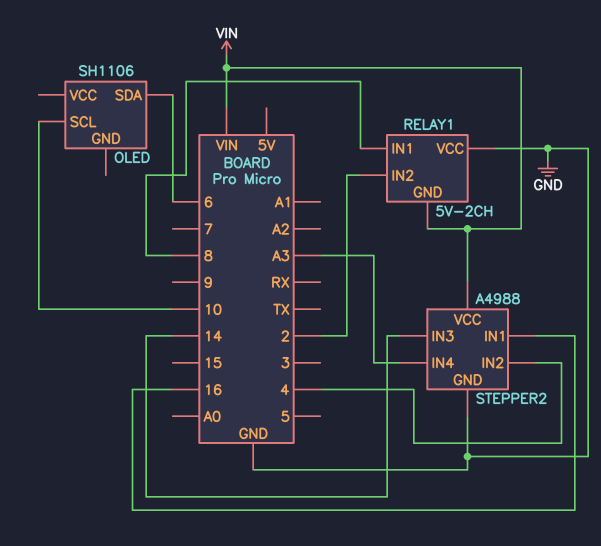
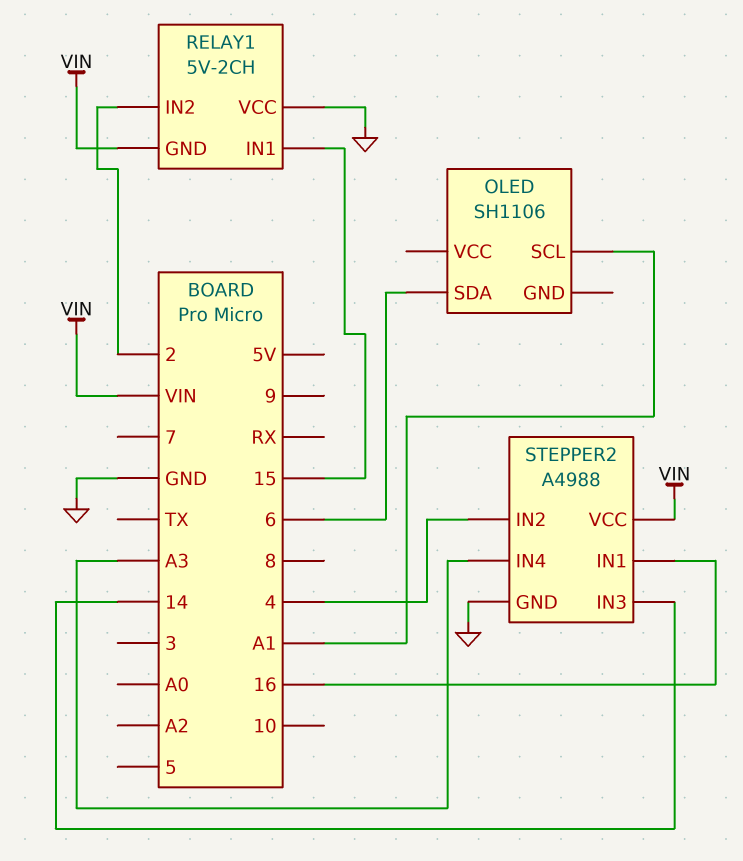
OLED pin SCL: 10 -> A1
RELAY1 pin IN1: 8 -> 15

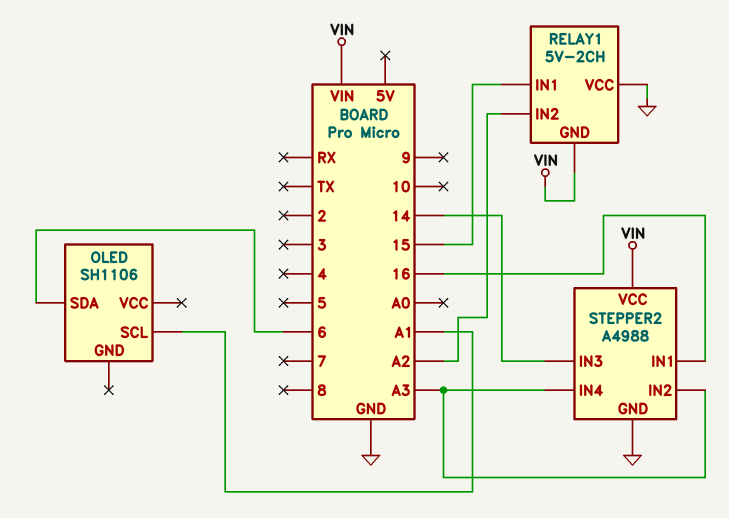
RELAY1 pin IN2: 2 -> A2
STEPPER2 pin IN2: 4 -> A3

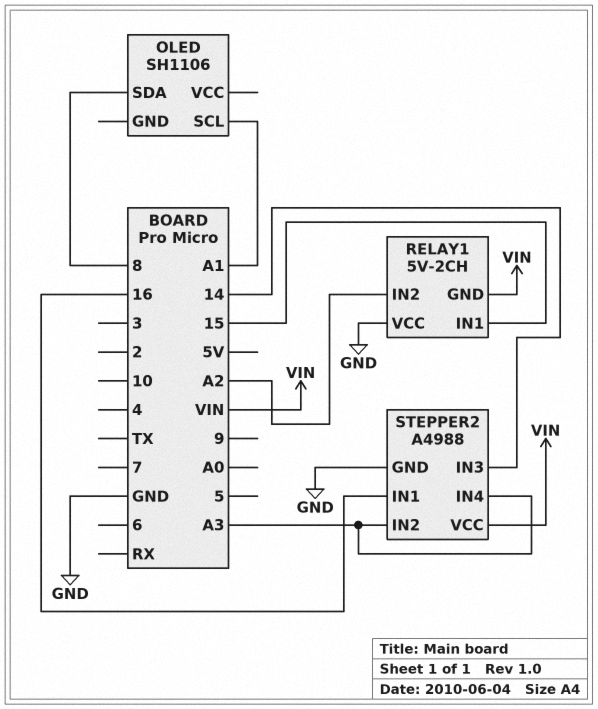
OLED pin SDA: 6 -> 8

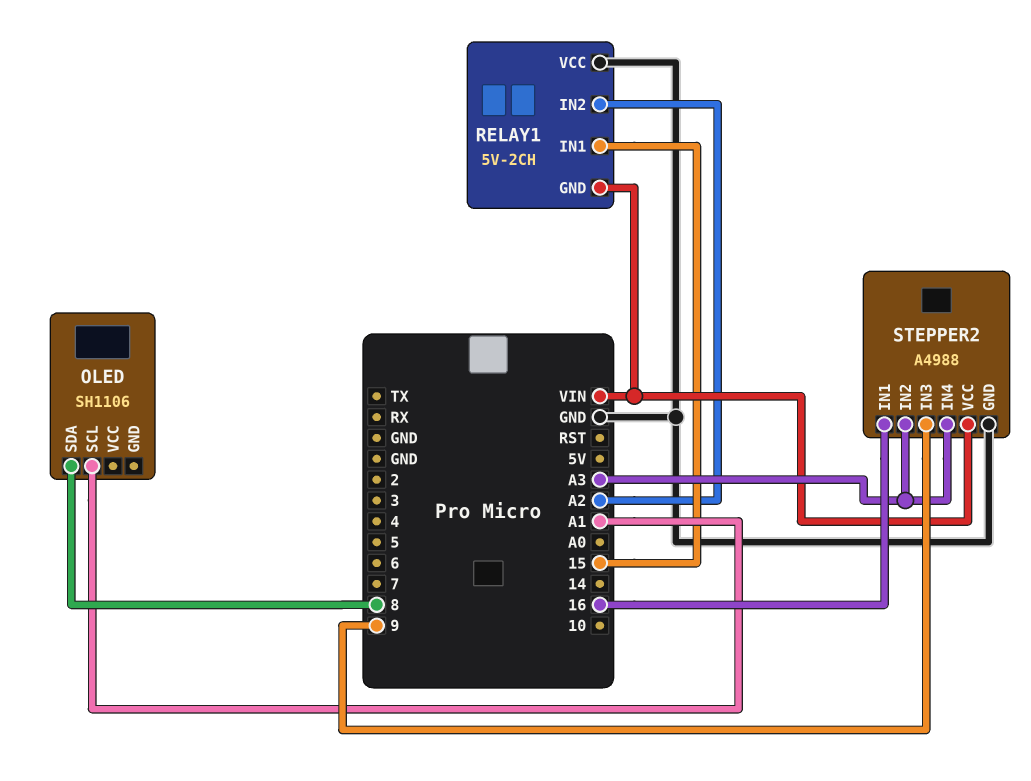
STEPPER2 pin IN3: 14 -> 9

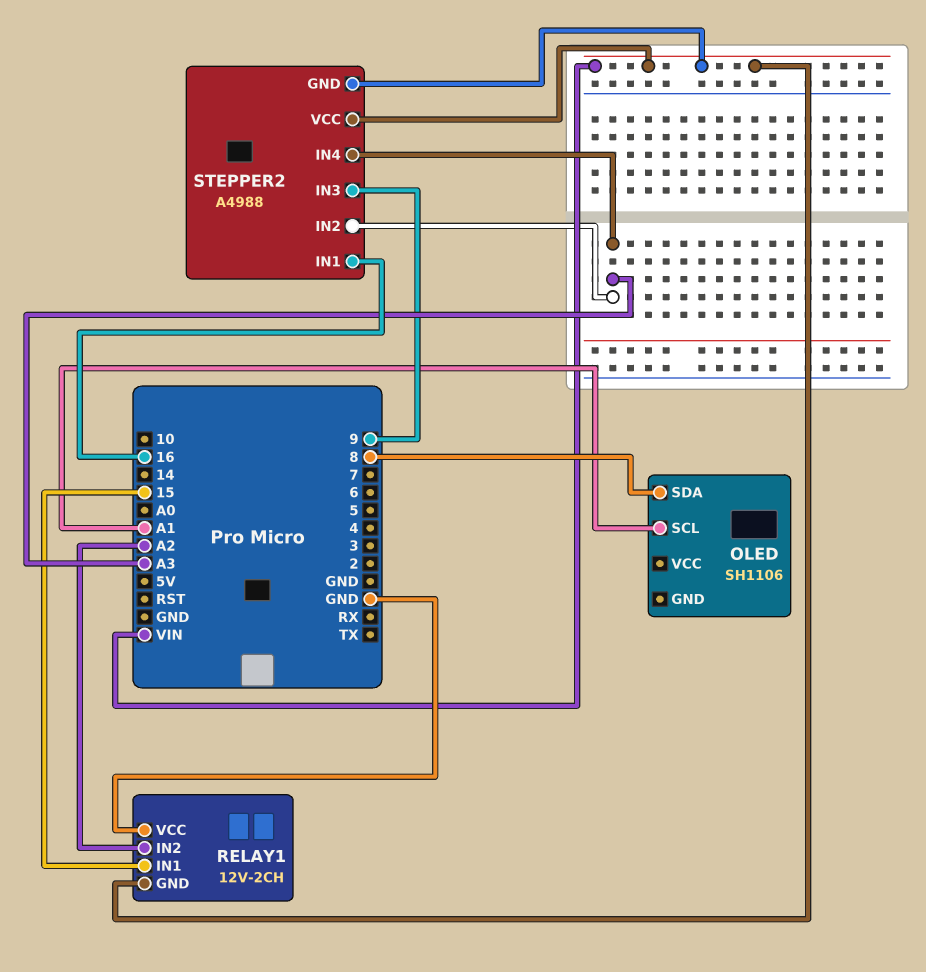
RELAY1: 5V-2CH -> 12V-2CH
STEPPER2 pin GND: GND -> VIN

